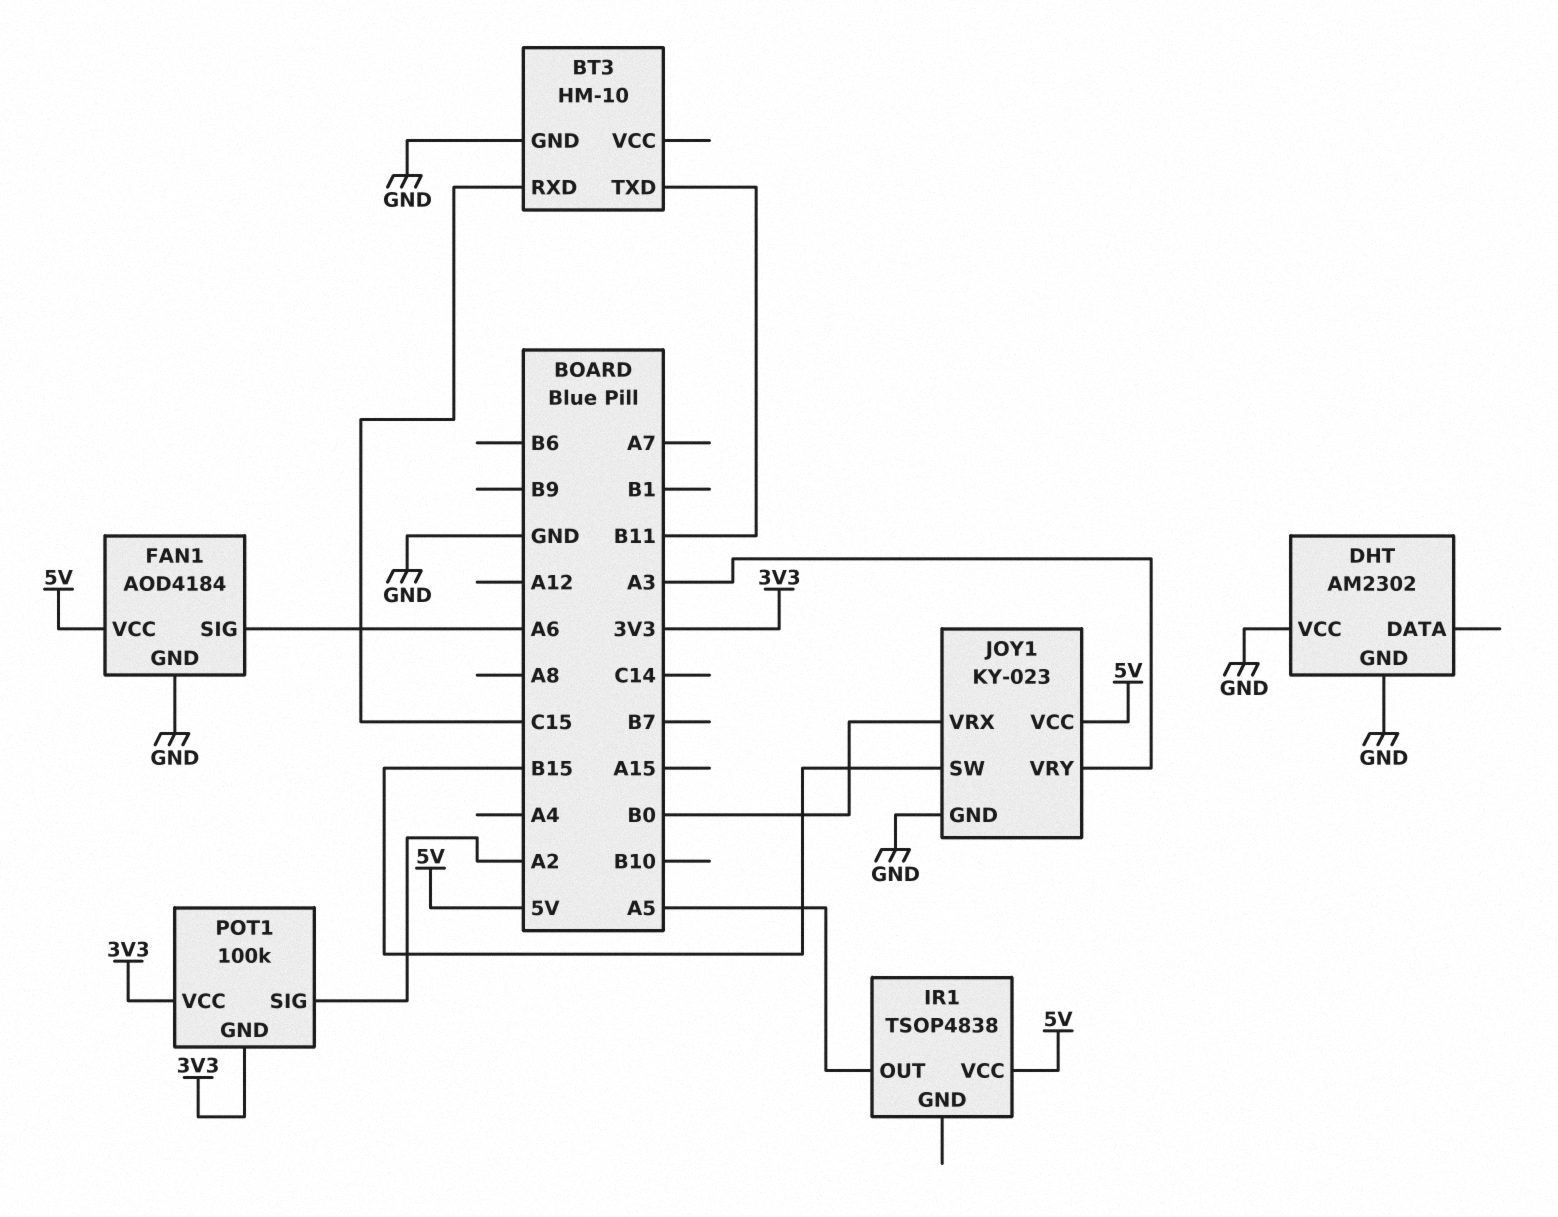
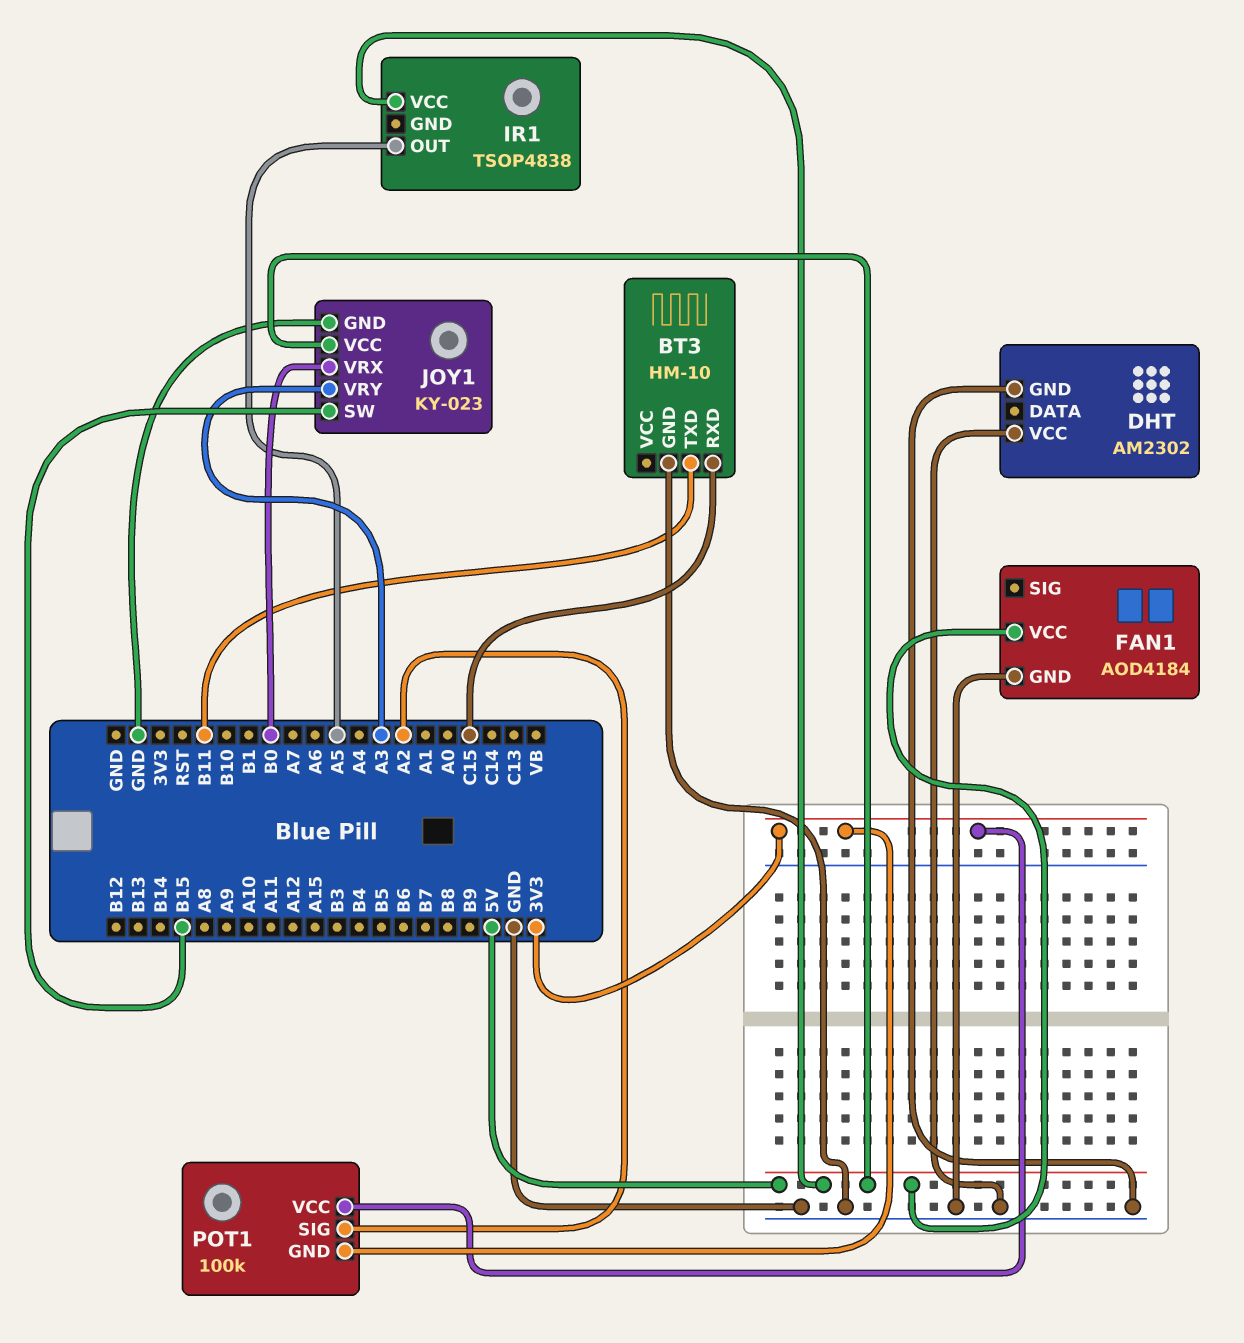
FAN1 pin SIG: A6 -> none

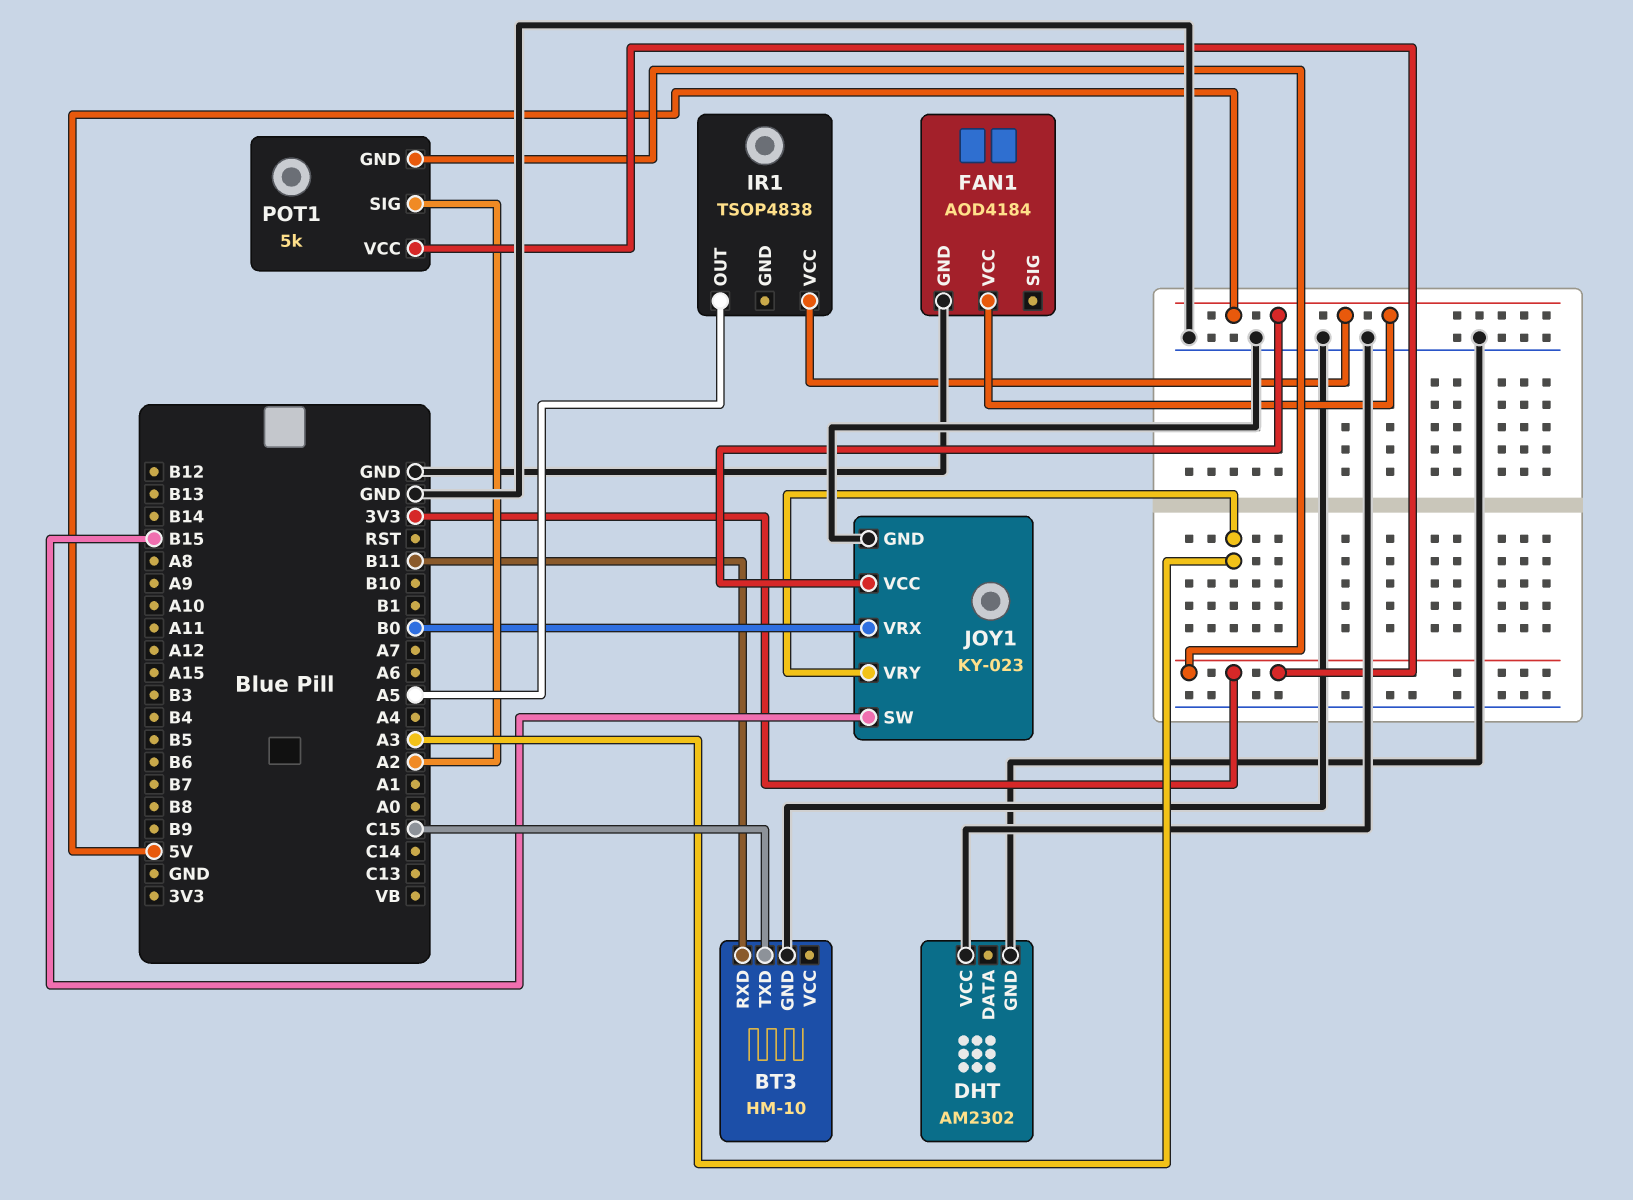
BT3 pin RXD: C15 -> B11
BT3 pin TXD: B11 -> C15
POT1: 100k -> 5k

